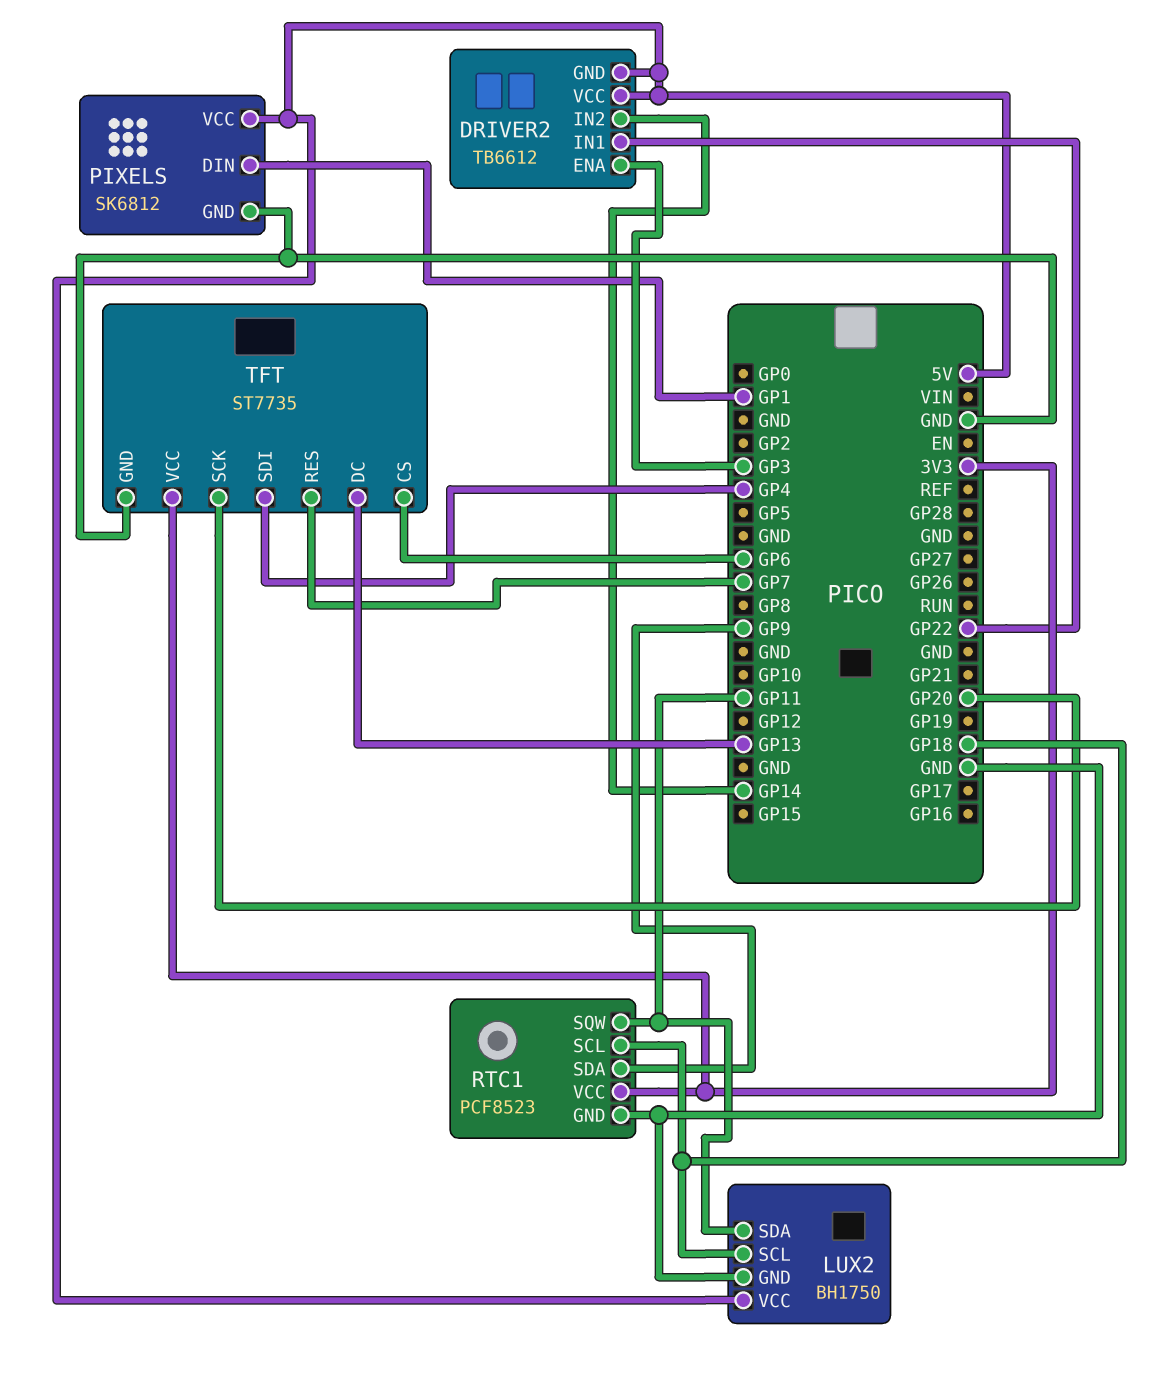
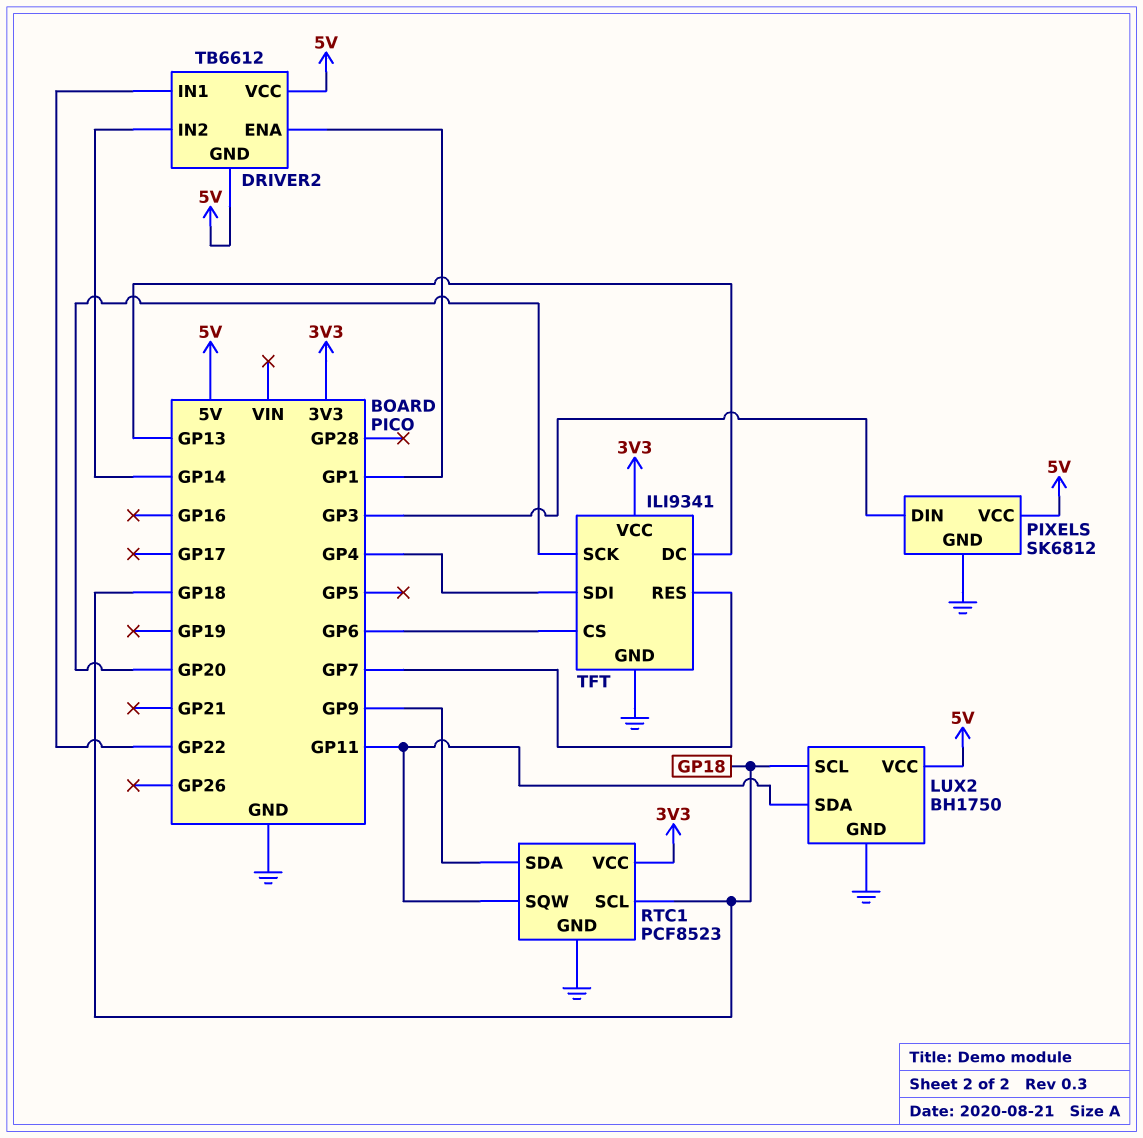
DRIVER2 pin ENA: GP3 -> GP1
PIXELS pin DIN: GP1 -> GP3
TFT: ST7735 -> ILI9341

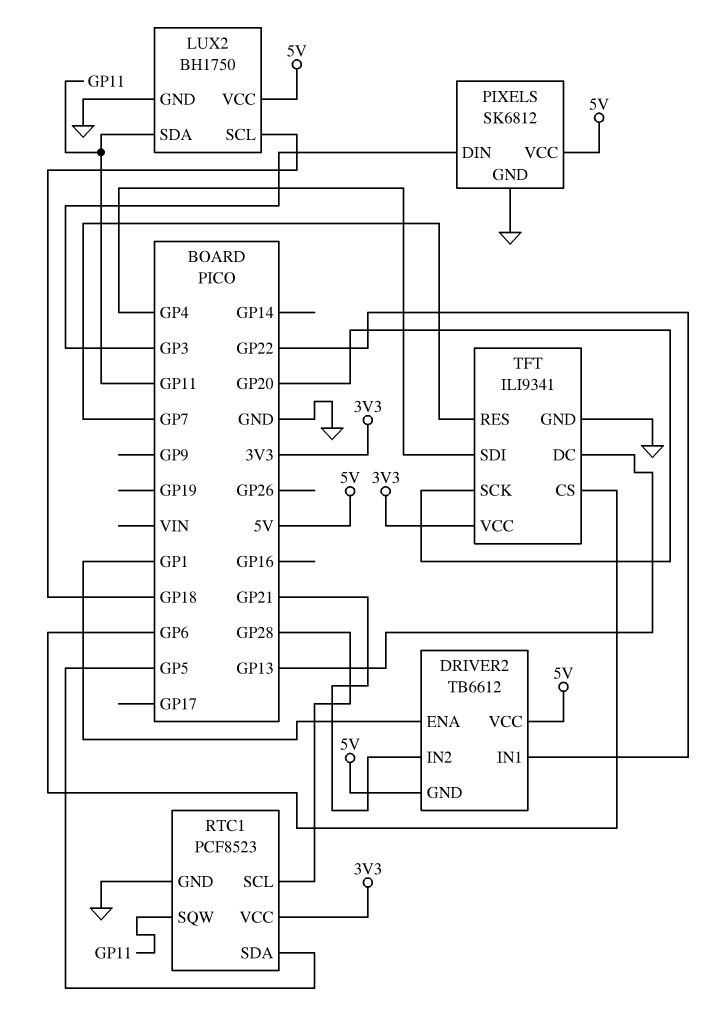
DRIVER2 pin IN2: GP14 -> GP21
RTC1 pin SCL: GP18 -> GP28
RTC1 pin SDA: GP9 -> GP5

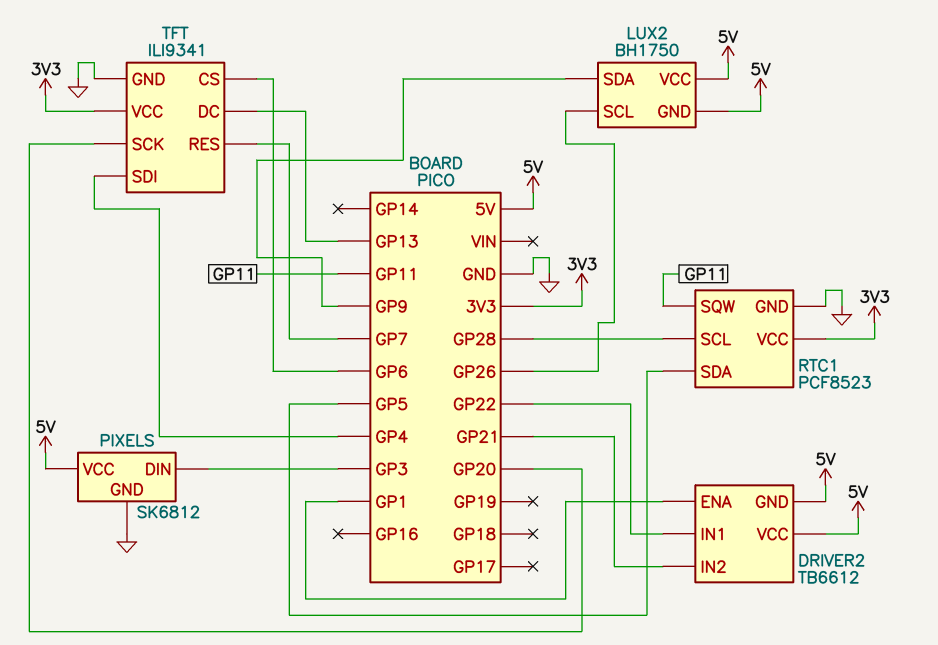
LUX2 pin GND: GND -> 5V
LUX2 pin SCL: GP18 -> GP26
LUX2 pin SDA: GP11 -> GP9

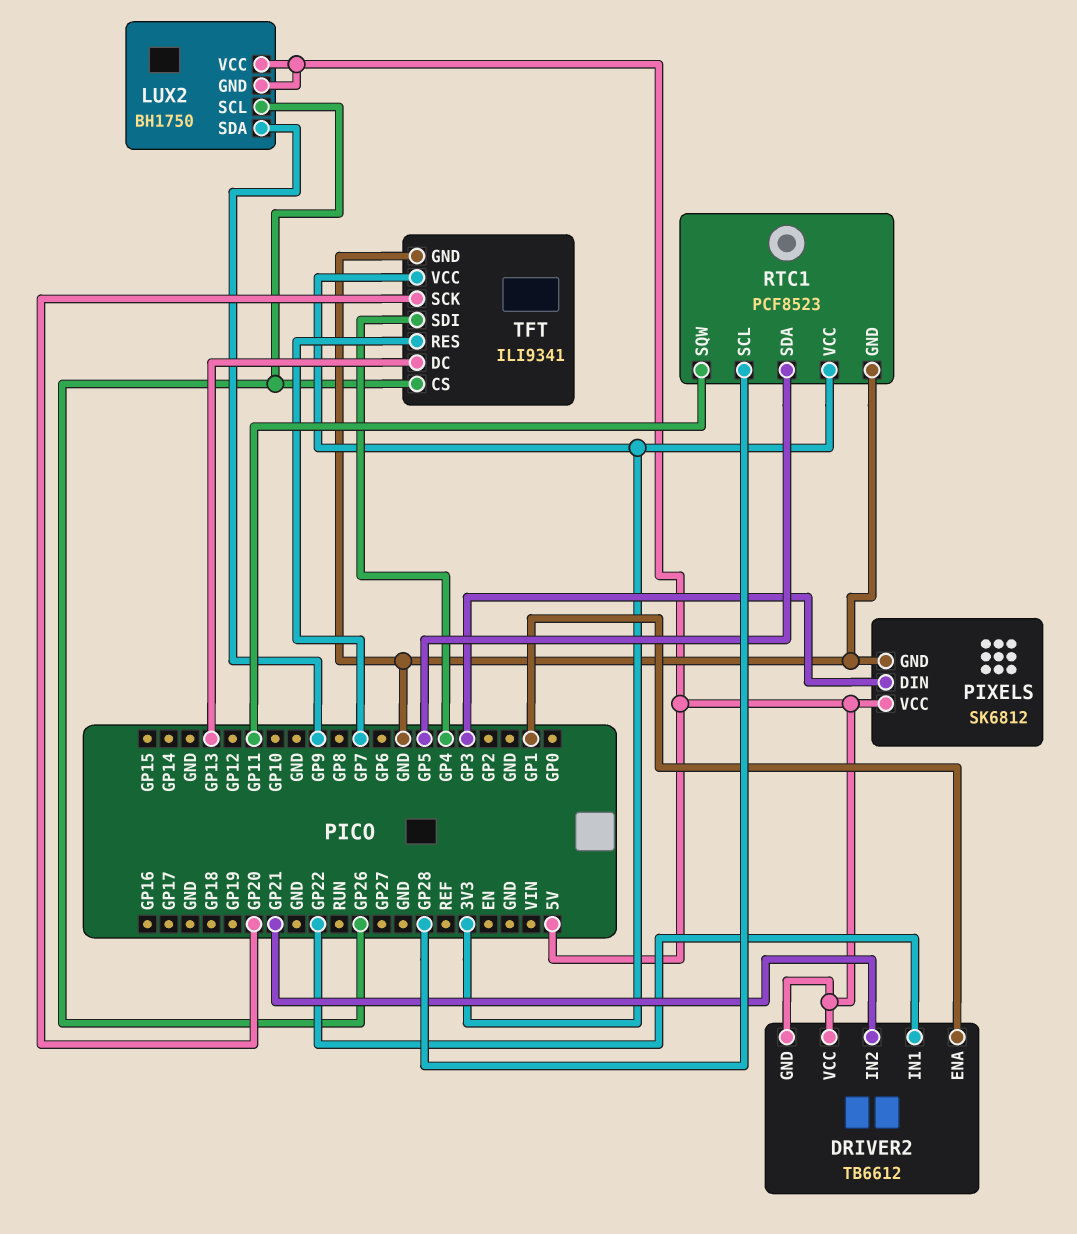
TFT pin CS: GP6 -> GP26

